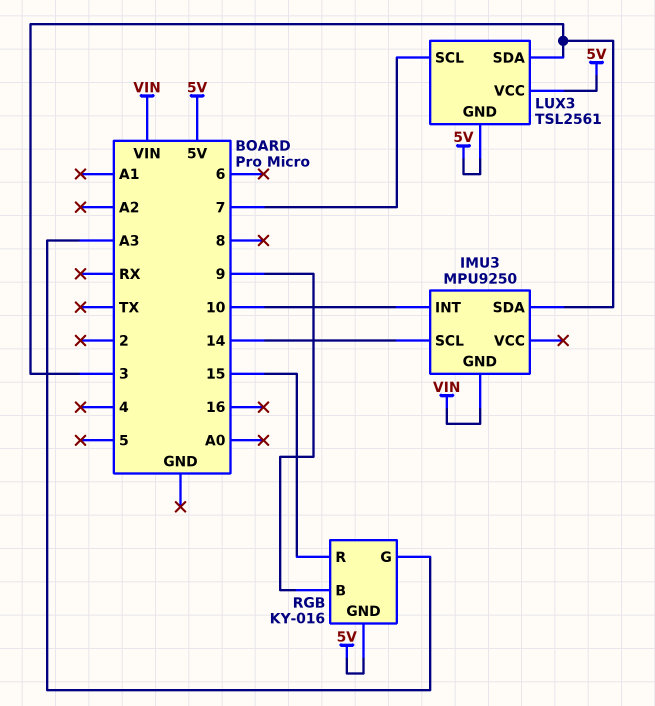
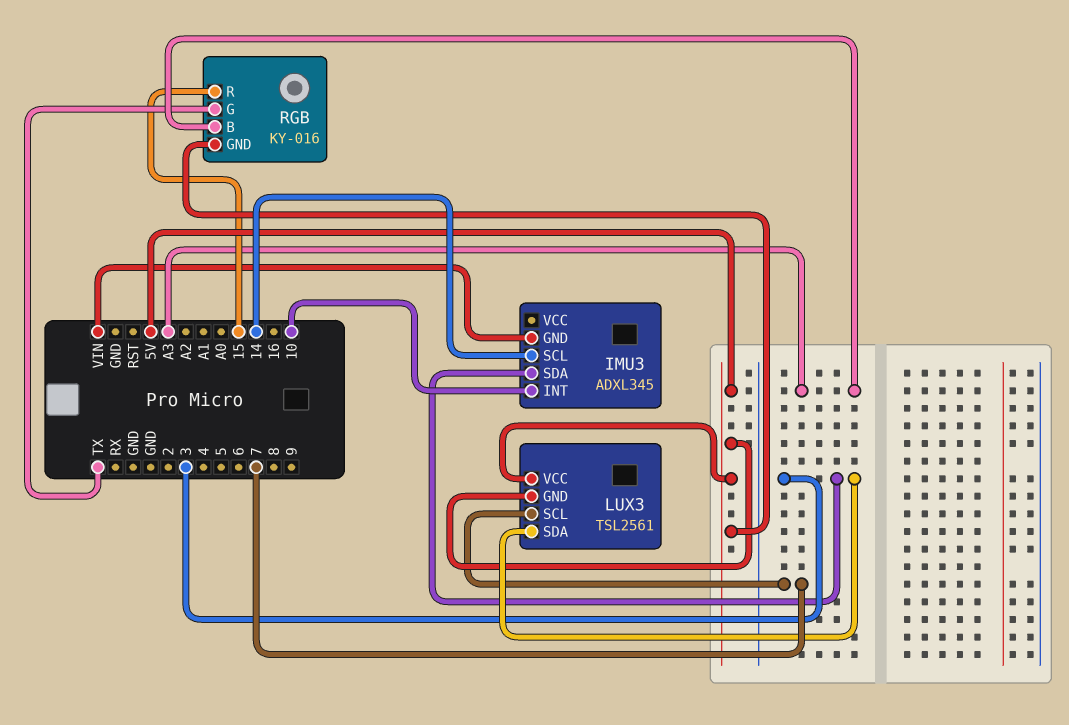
IMU3: MPU9250 -> ADXL345
RGB pin B: 9 -> A3
RGB pin G: A3 -> TX

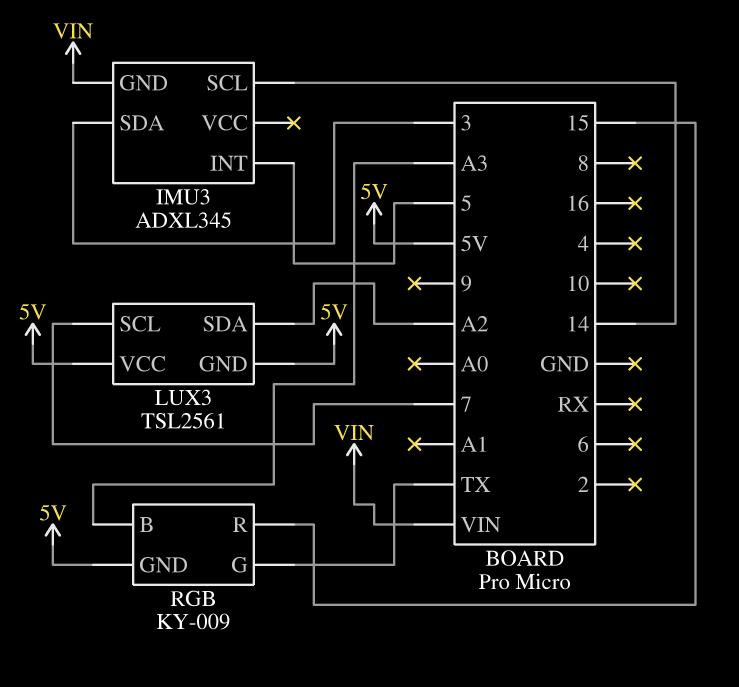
IMU3 pin INT: 10 -> 5
LUX3 pin SDA: 3 -> A2
RGB: KY-016 -> KY-009

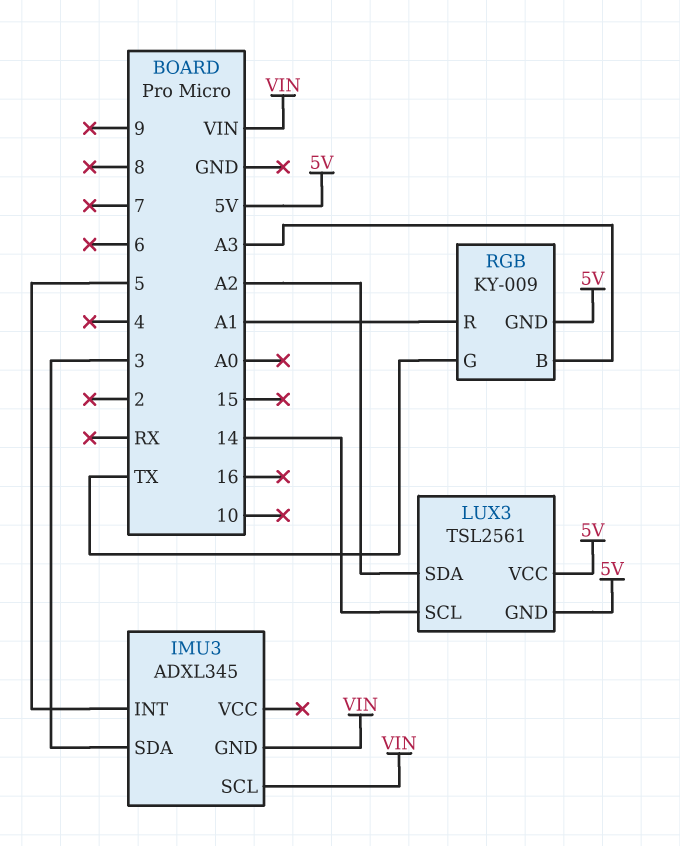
IMU3 pin SCL: 14 -> VIN
LUX3 pin SCL: 7 -> 14
RGB pin R: 15 -> A1

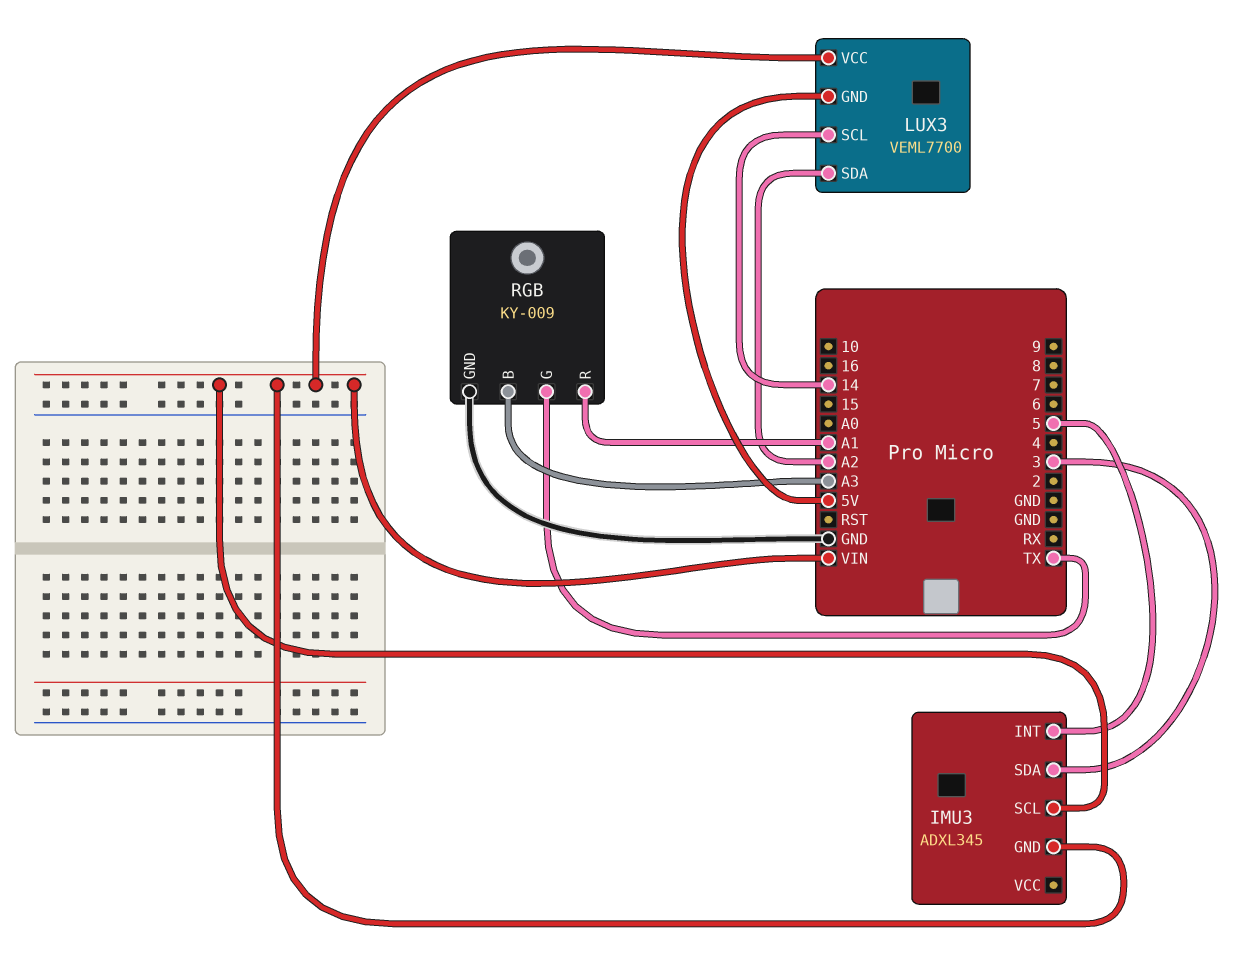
LUX3: TSL2561 -> VEML7700
LUX3 pin VCC: 5V -> VIN
RGB pin GND: 5V -> GND

